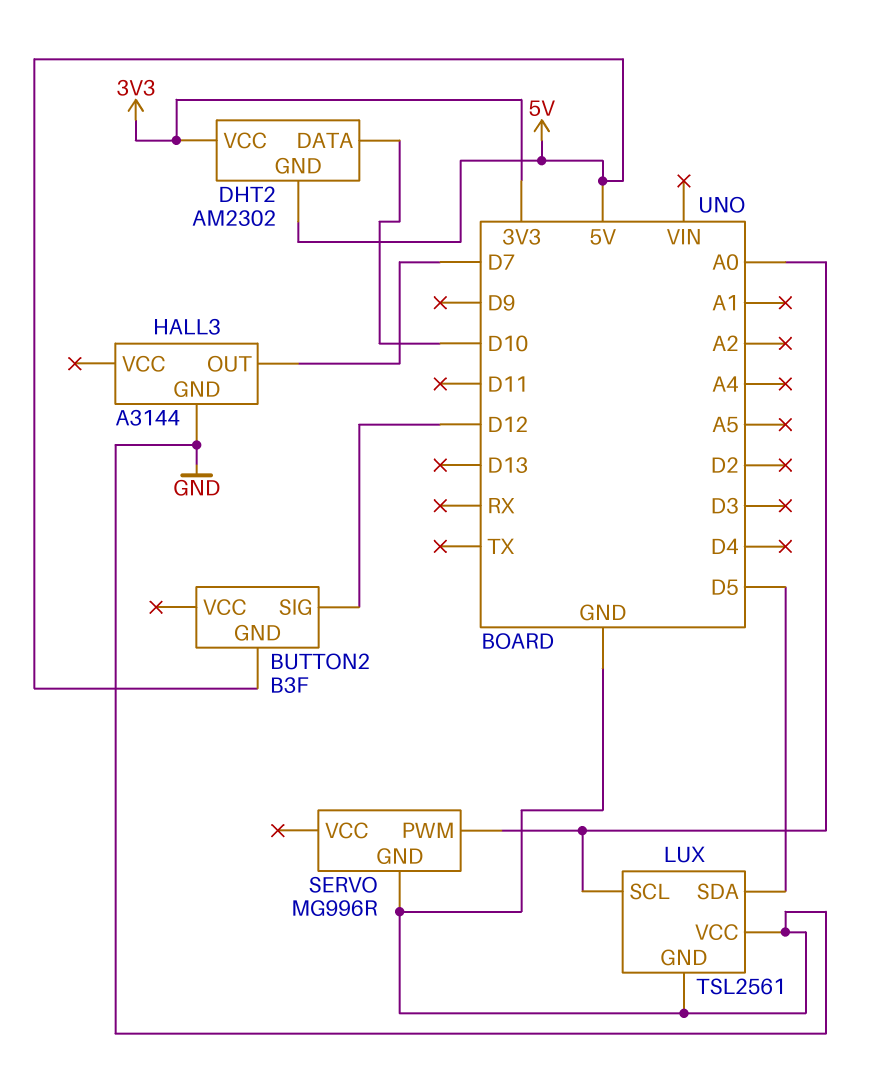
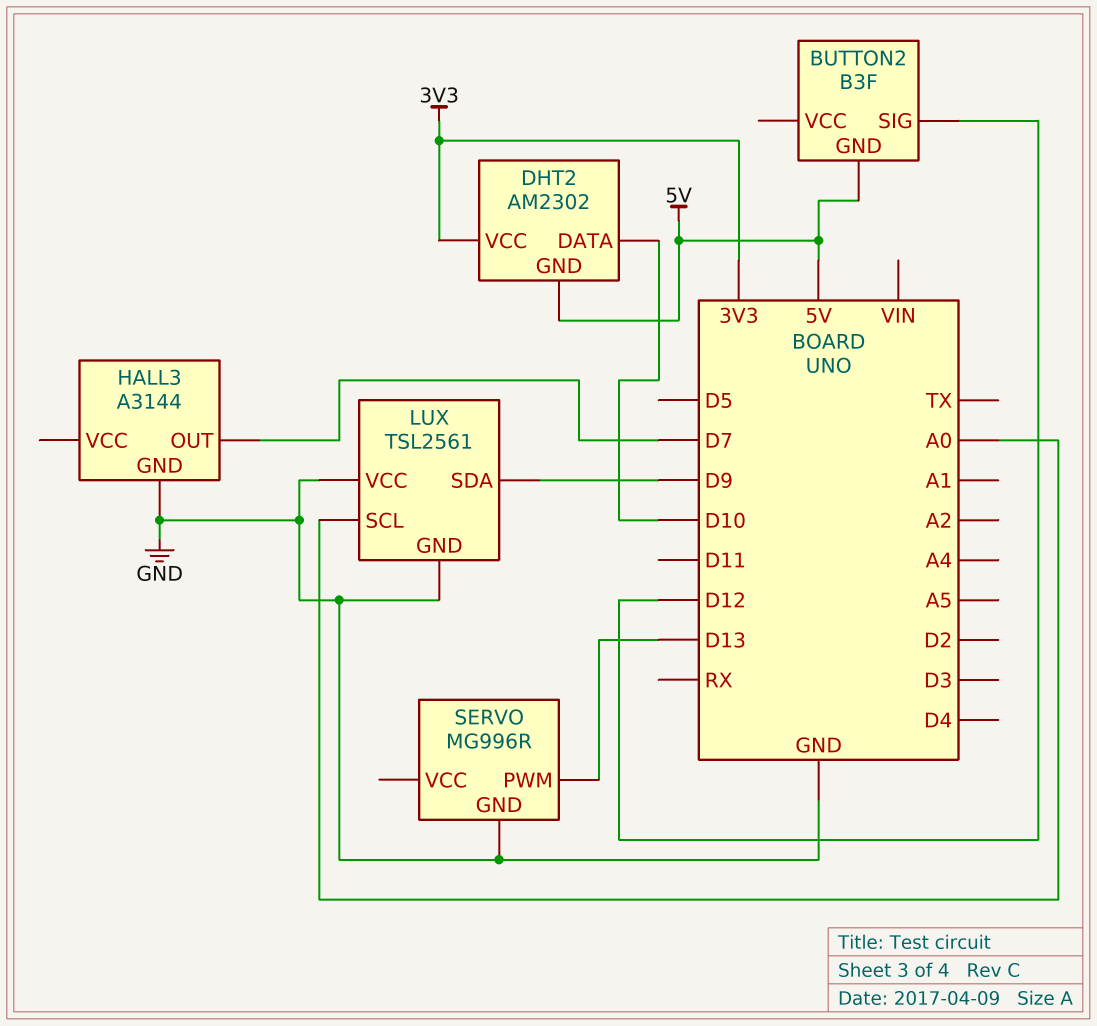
LUX pin SDA: D5 -> D9
SERVO pin PWM: A0 -> D13

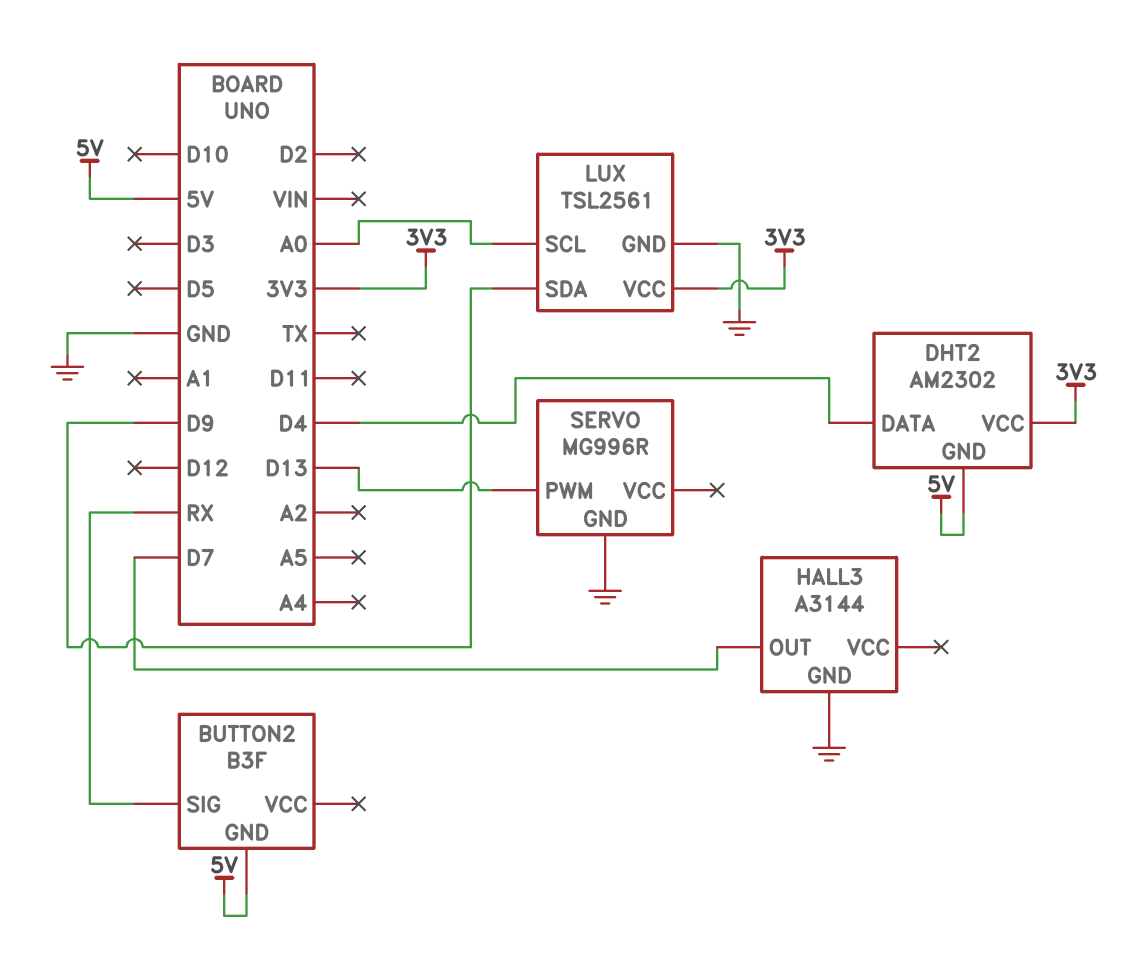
BUTTON2 pin SIG: D12 -> RX
DHT2 pin DATA: D10 -> D4
LUX pin VCC: GND -> 3V3

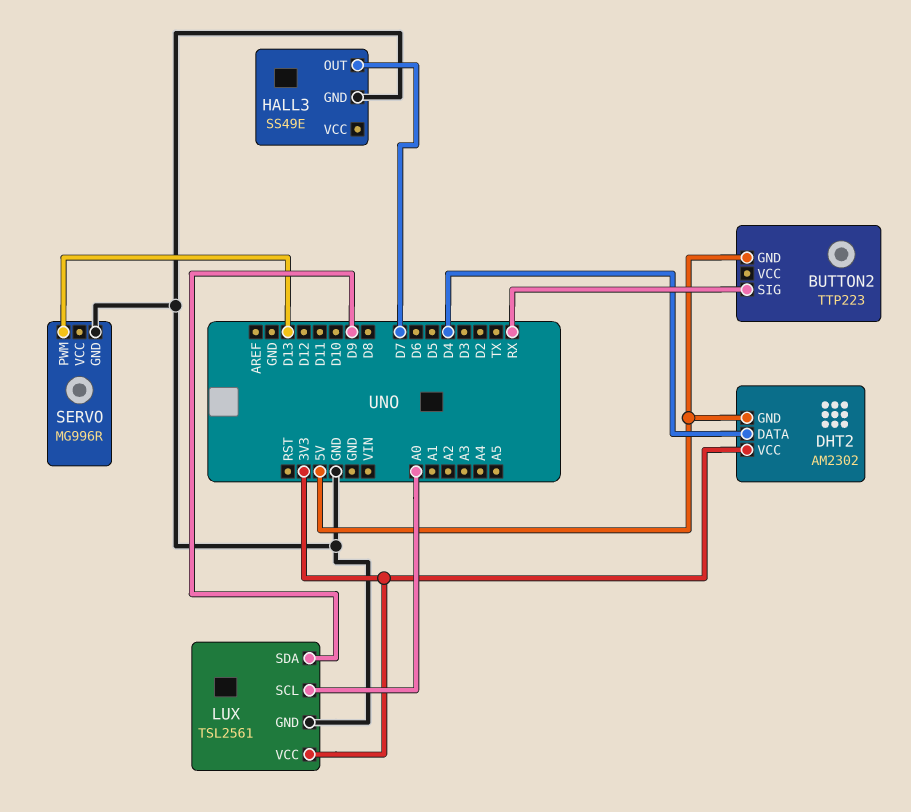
BUTTON2: B3F -> TTP223
HALL3: A3144 -> SS49E

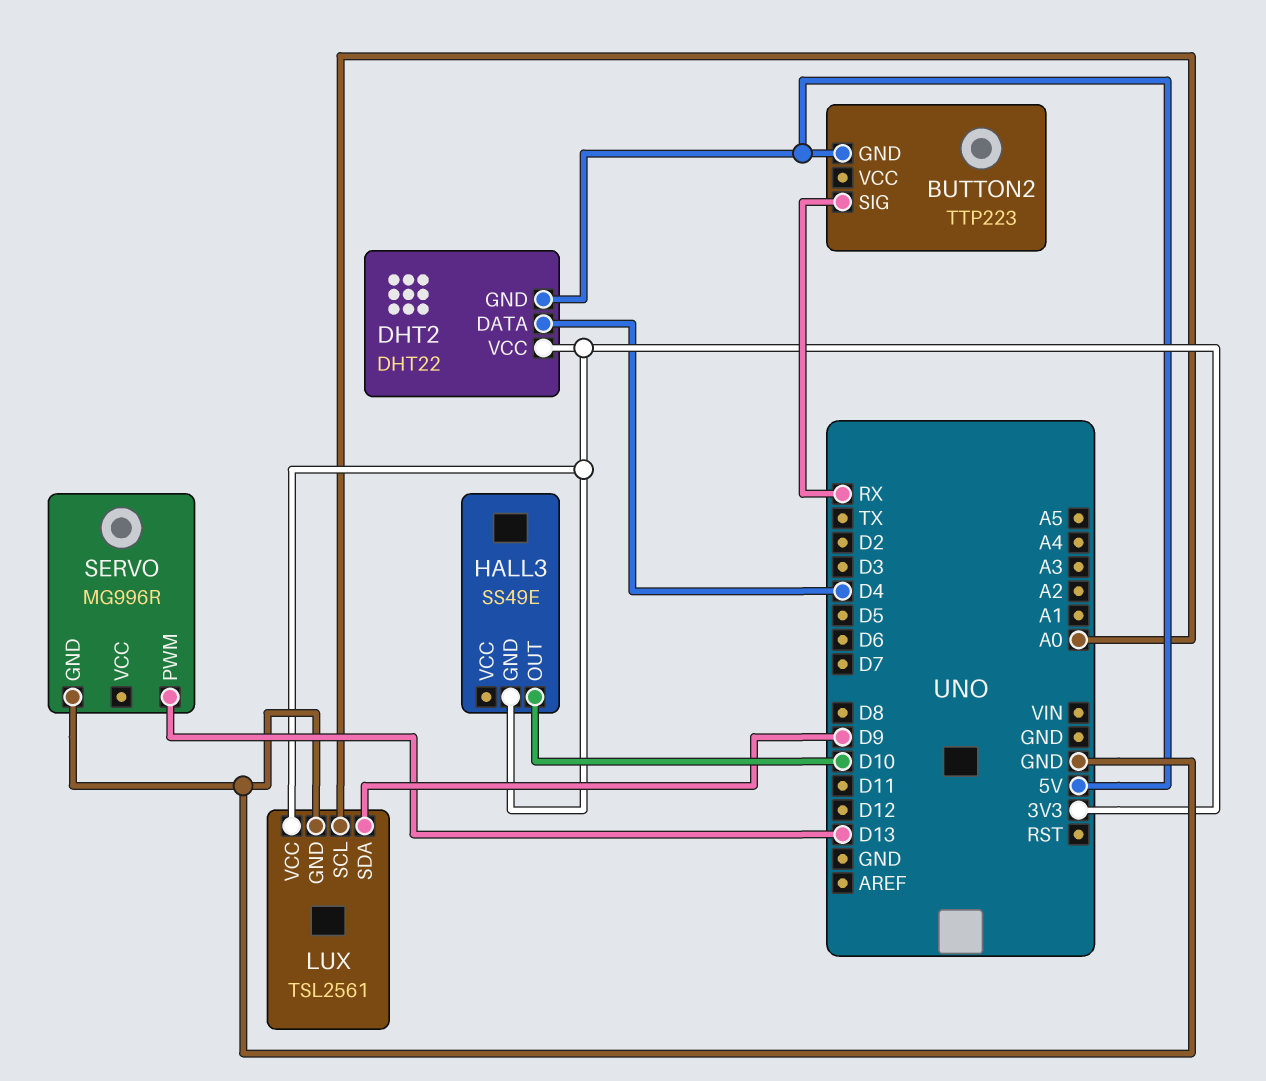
DHT2: AM2302 -> DHT22
HALL3 pin GND: GND -> 3V3
HALL3 pin OUT: D7 -> D10

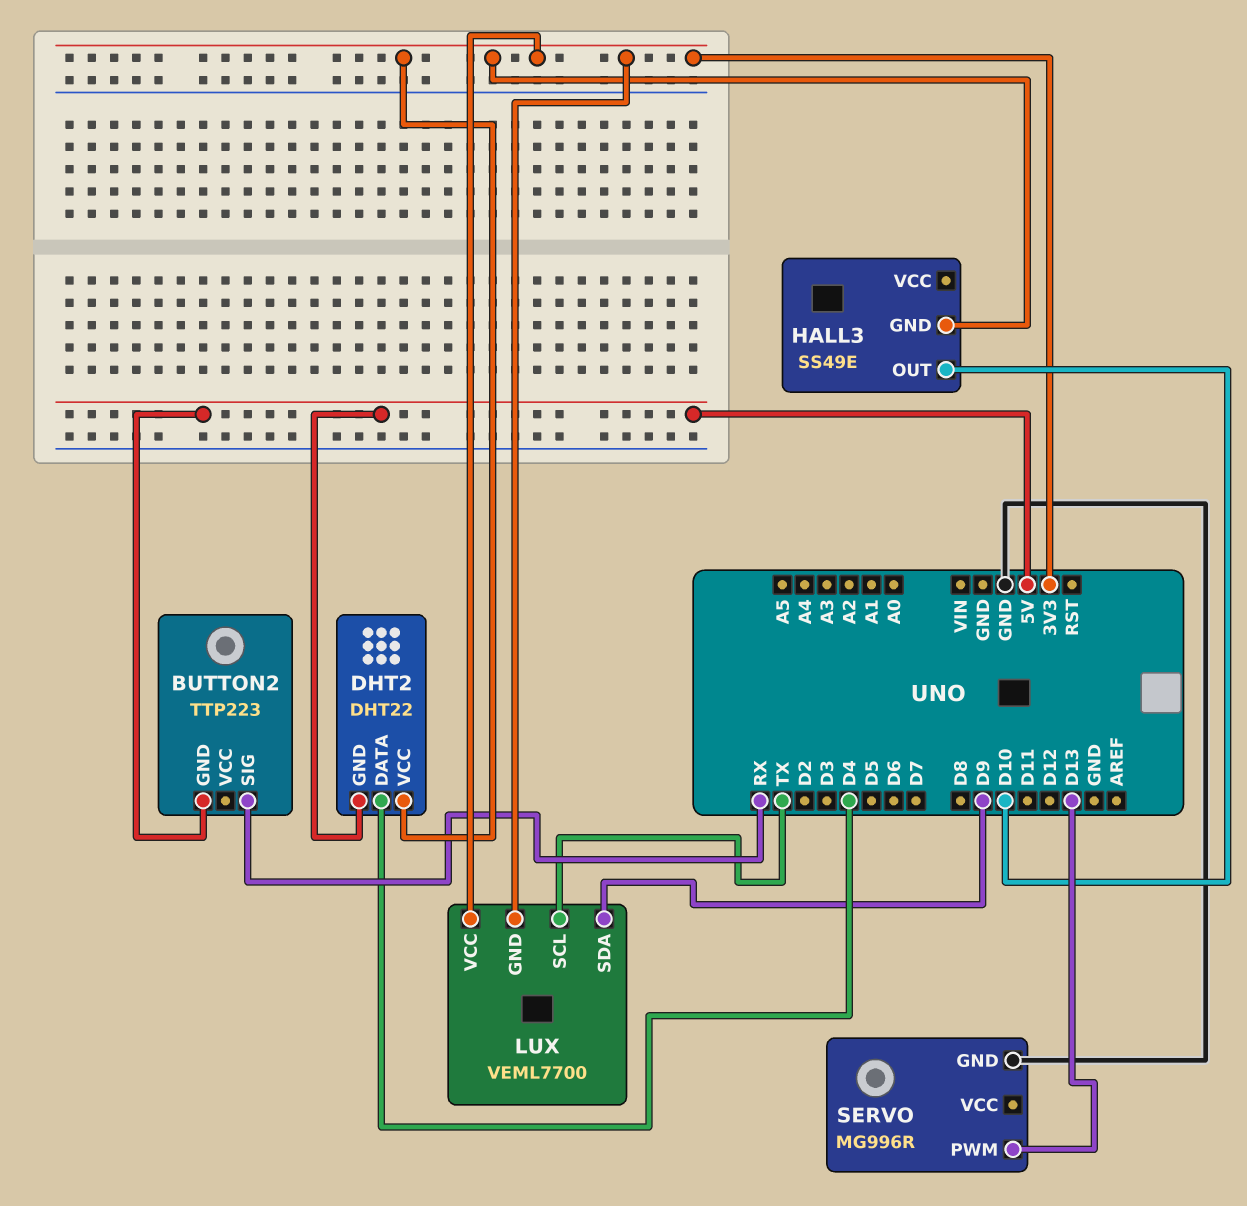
LUX: TSL2561 -> VEML7700
LUX pin GND: GND -> 3V3
LUX pin SCL: A0 -> TX

